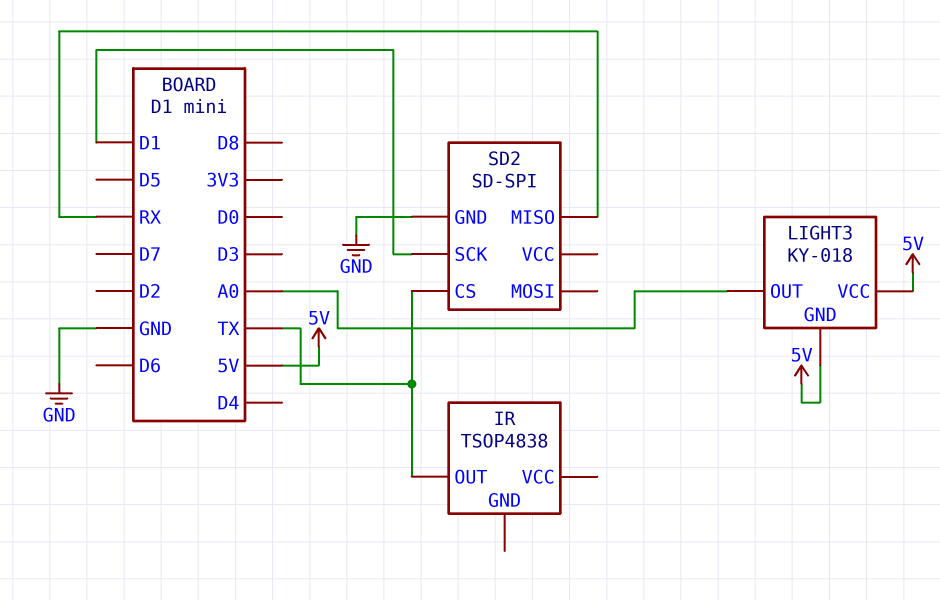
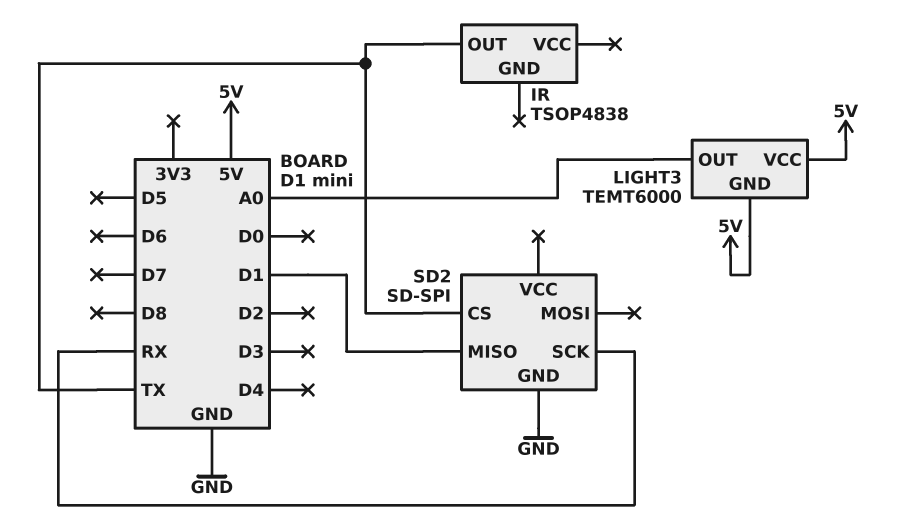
LIGHT3: KY-018 -> TEMT6000
SD2 pin MISO: RX -> D1
SD2 pin SCK: D1 -> RX

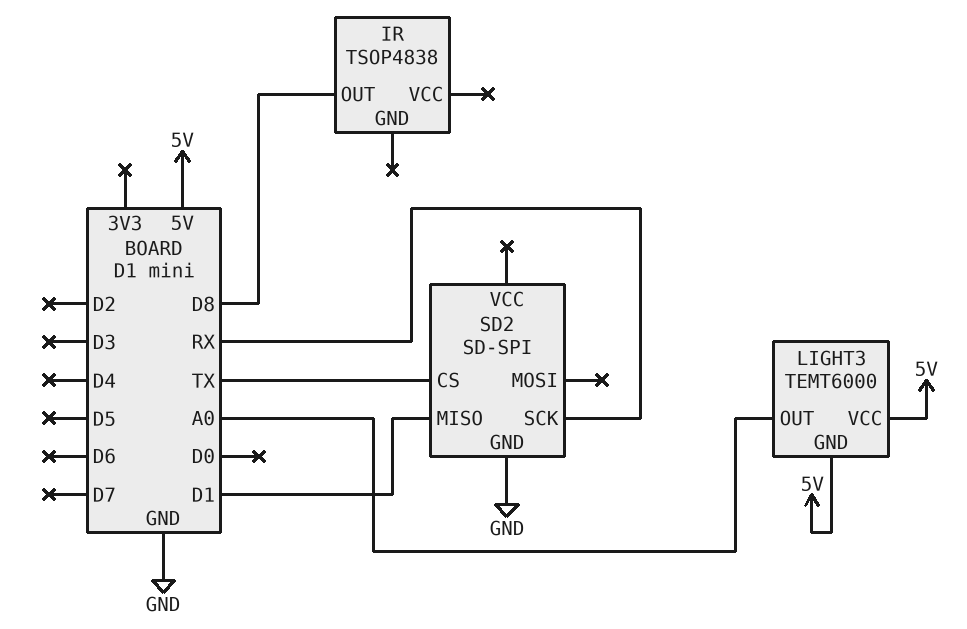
IR pin OUT: TX -> D8

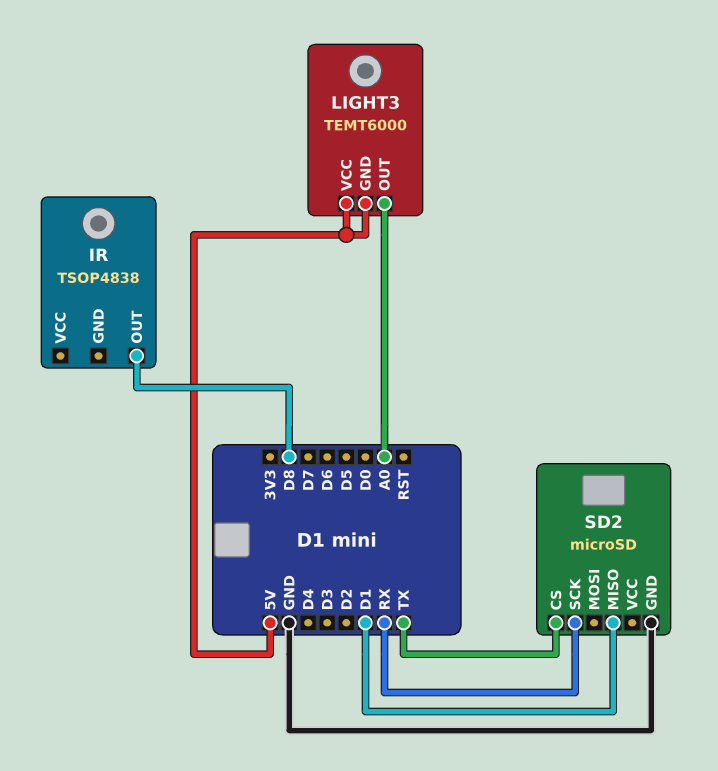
SD2: SD-SPI -> microSD

